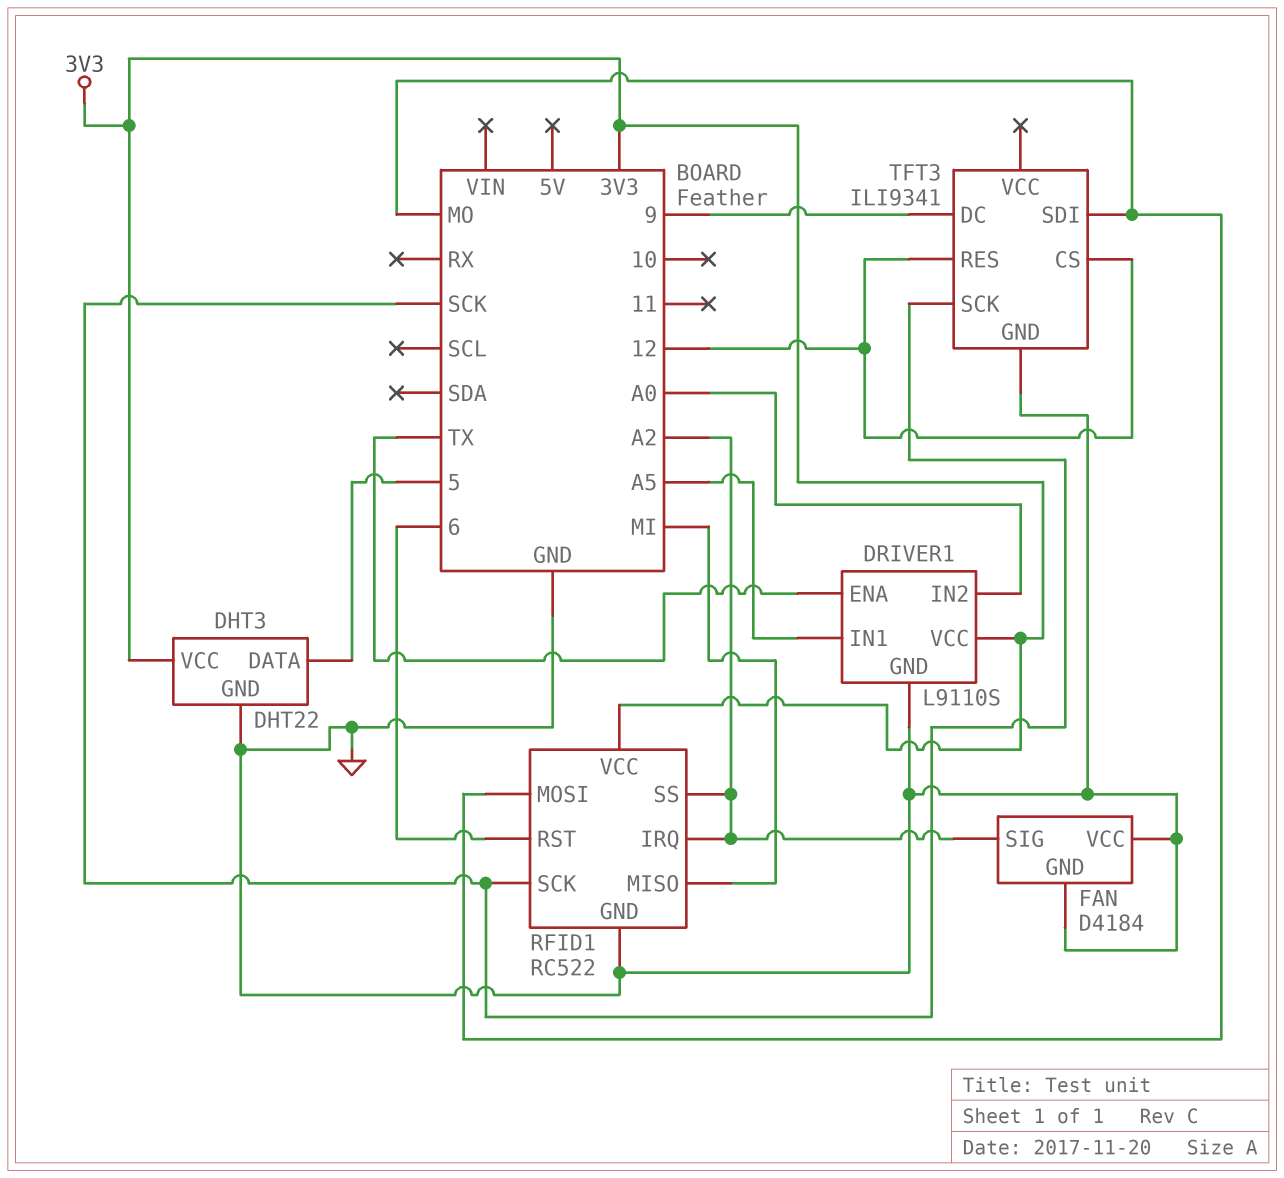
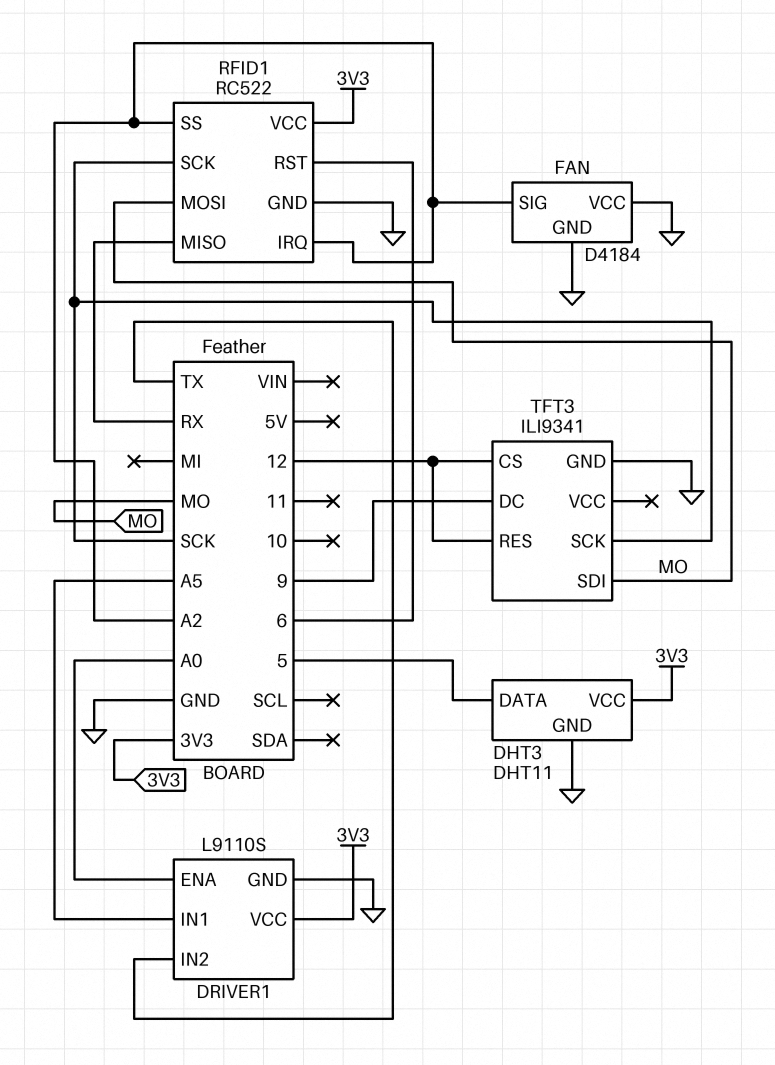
DHT3: DHT22 -> DHT11
DRIVER1 pin ENA: TX -> A0
DRIVER1 pin IN2: A0 -> TX
RFID1 pin MISO: MI -> RX

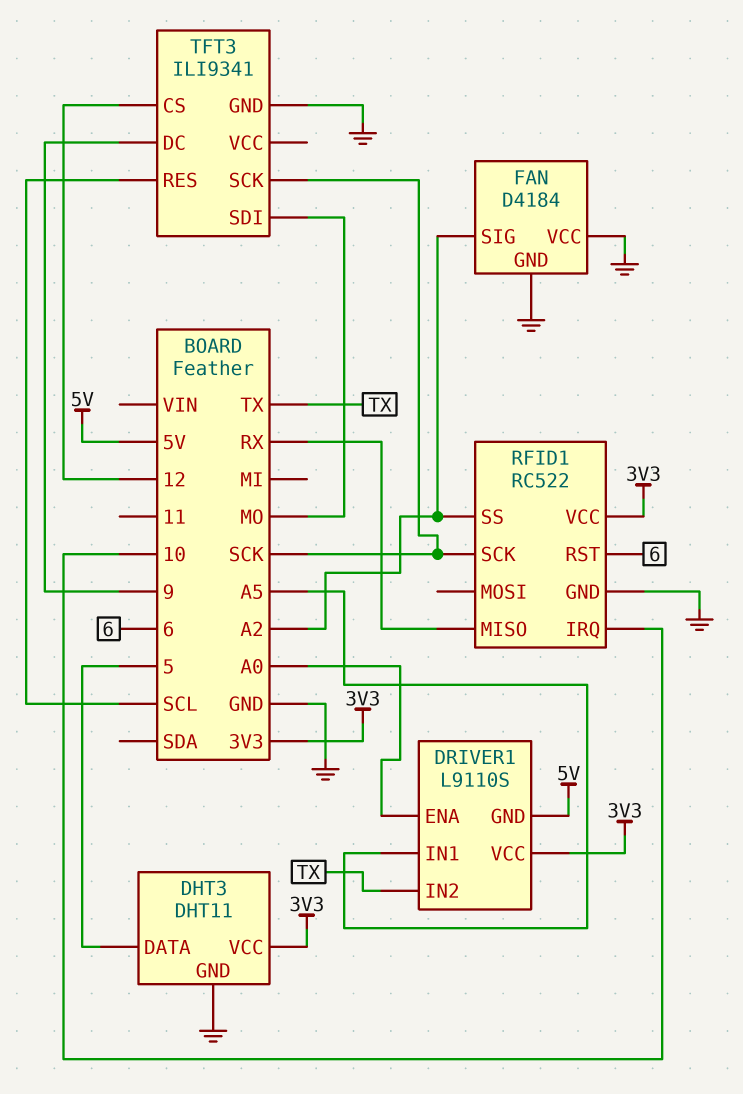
DRIVER1 pin GND: GND -> 5V
RFID1 pin IRQ: A2 -> 10
RFID1 pin MOSI: MO -> none
TFT3 pin RES: 12 -> SCL

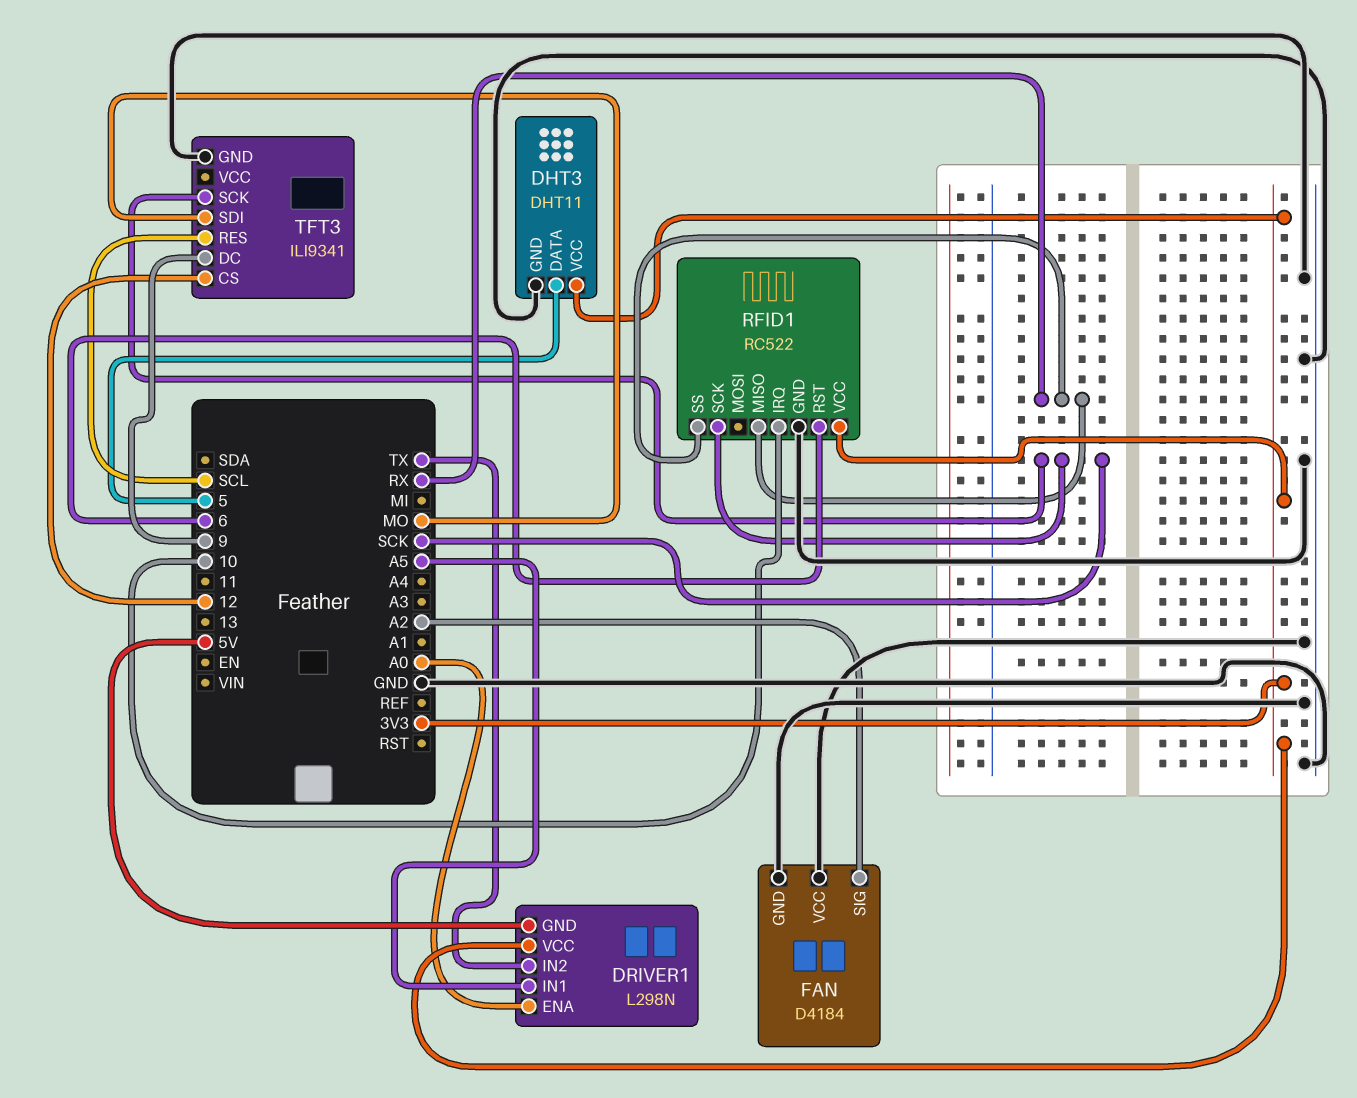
DRIVER1: L9110S -> L298N
RFID1 pin SS: A2 -> RX

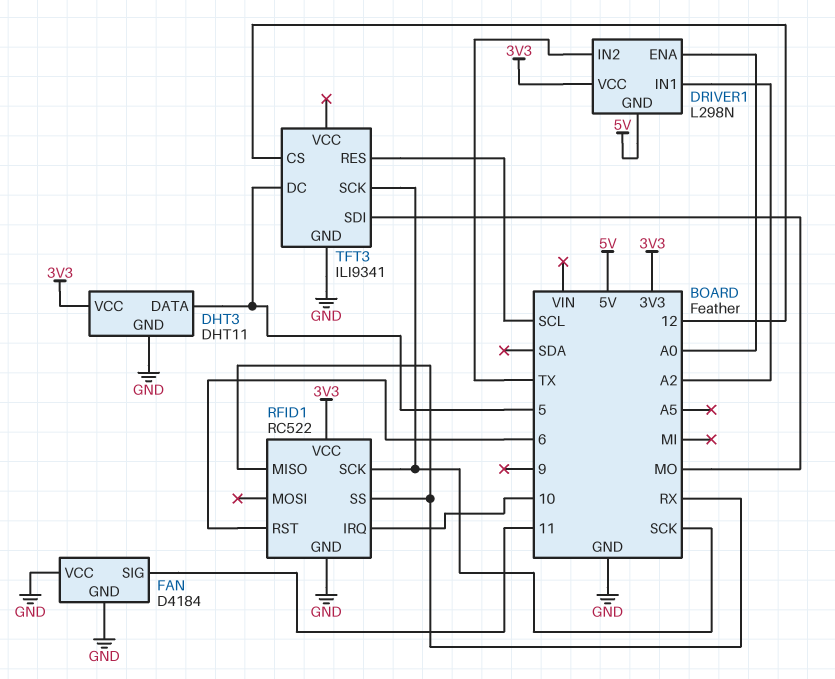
DRIVER1 pin IN1: A5 -> A2
FAN pin SIG: A2 -> 11
TFT3 pin DC: 9 -> 5

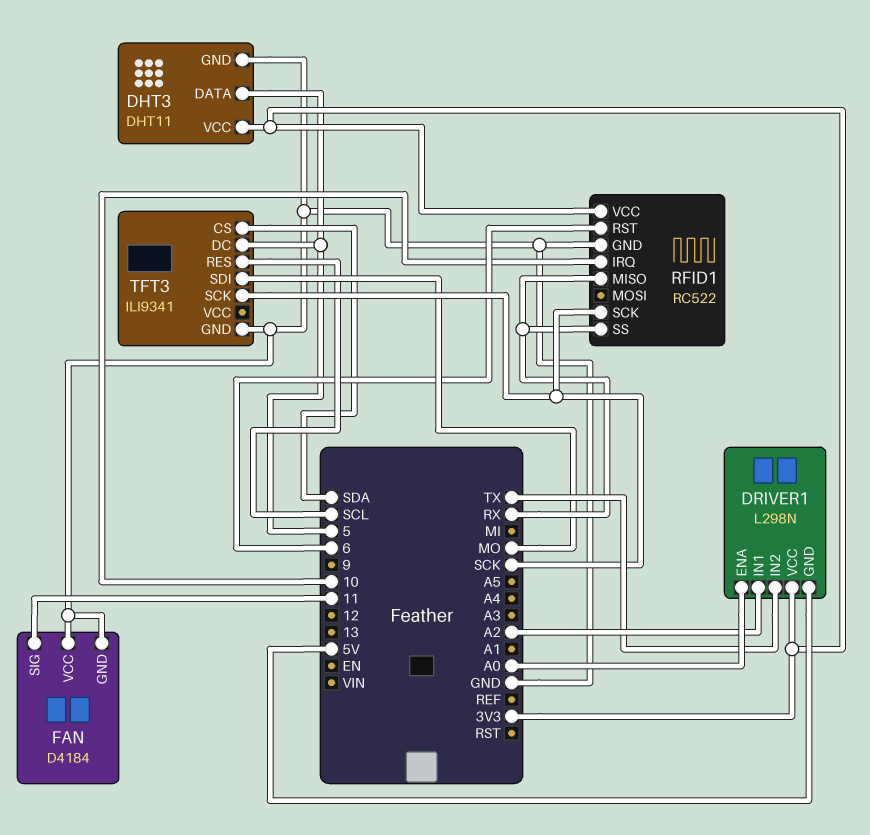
TFT3 pin CS: 12 -> SDA

